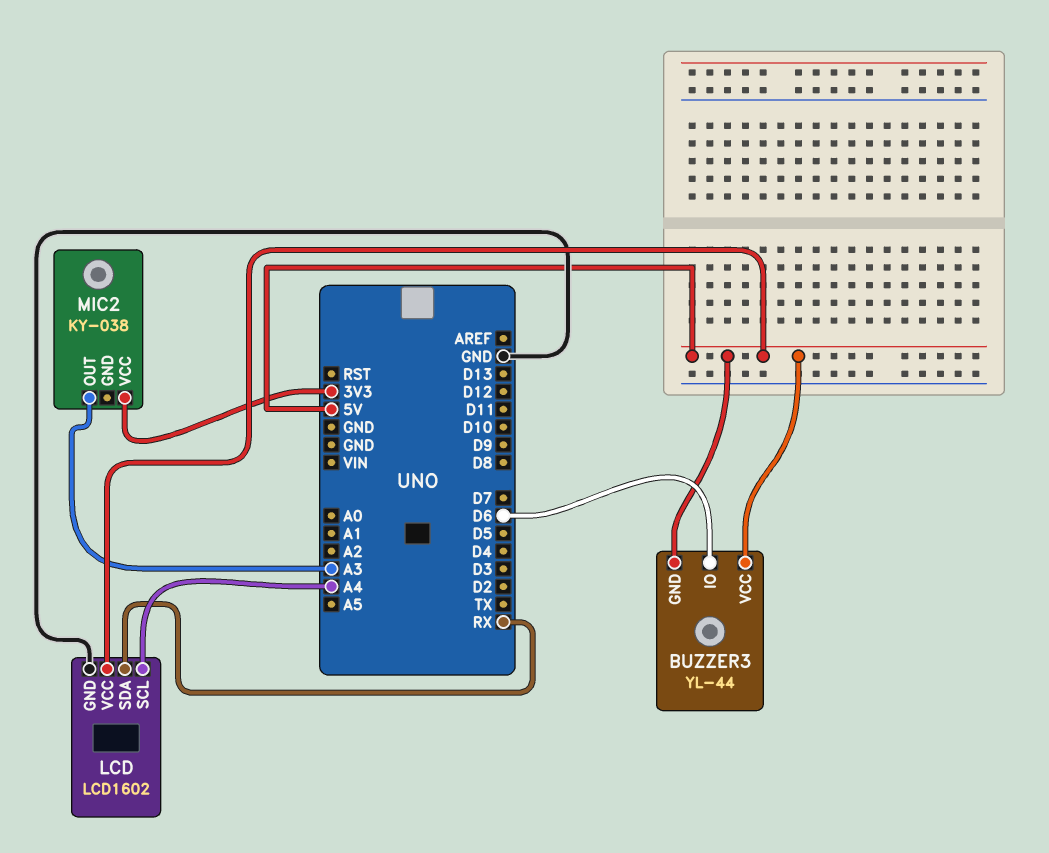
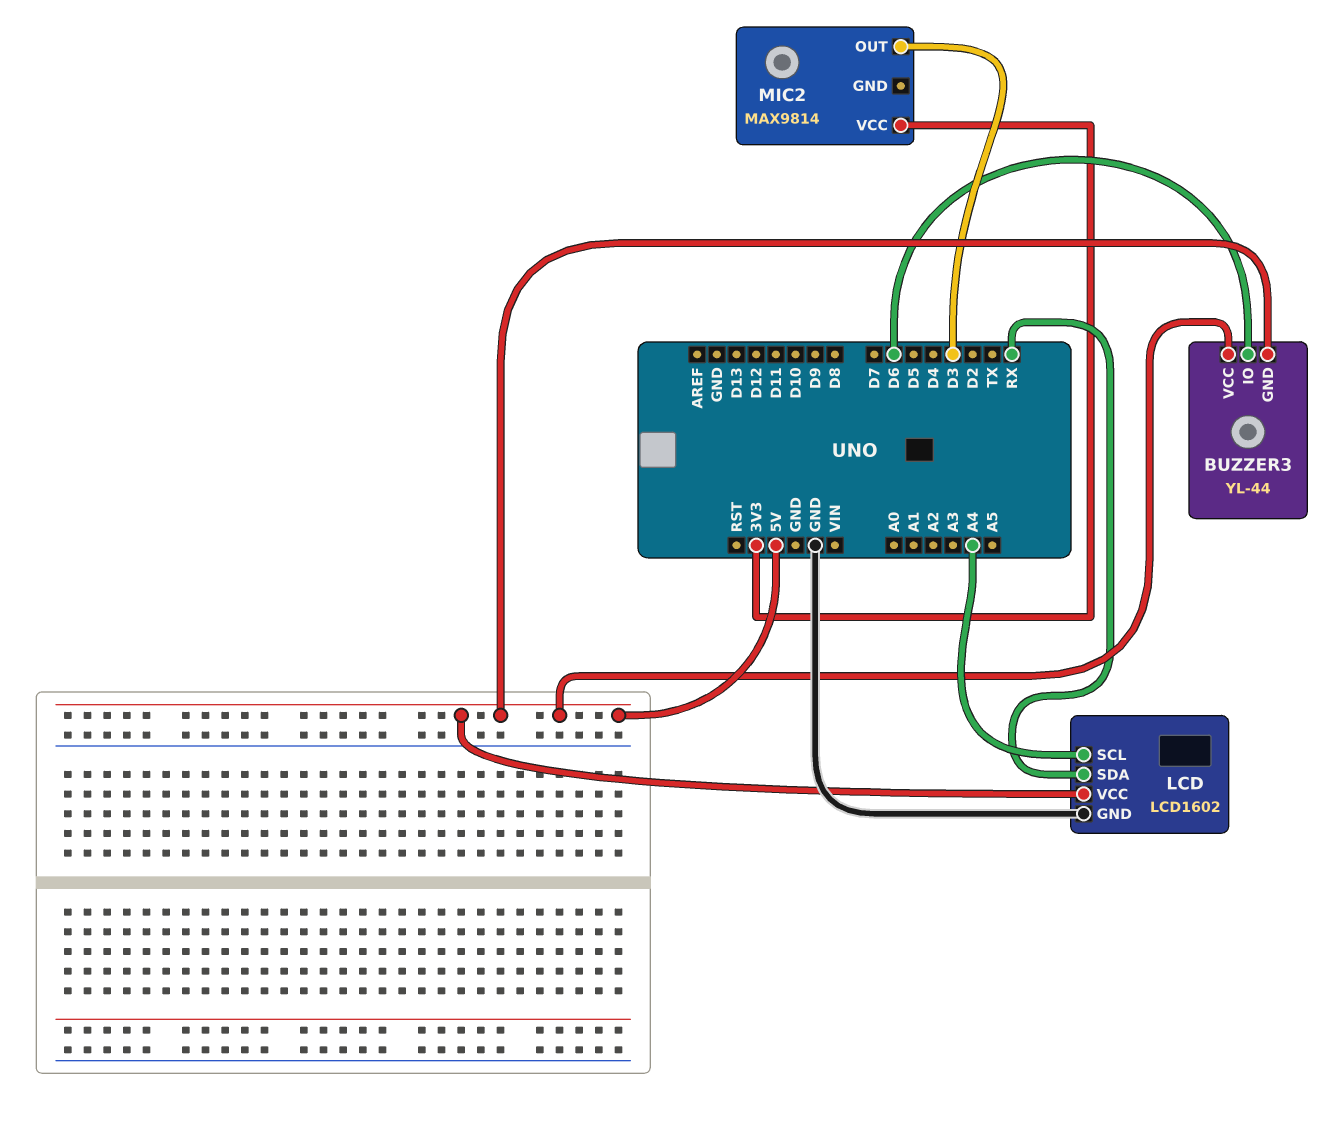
MIC2: KY-038 -> MAX9814
MIC2 pin OUT: A3 -> D3

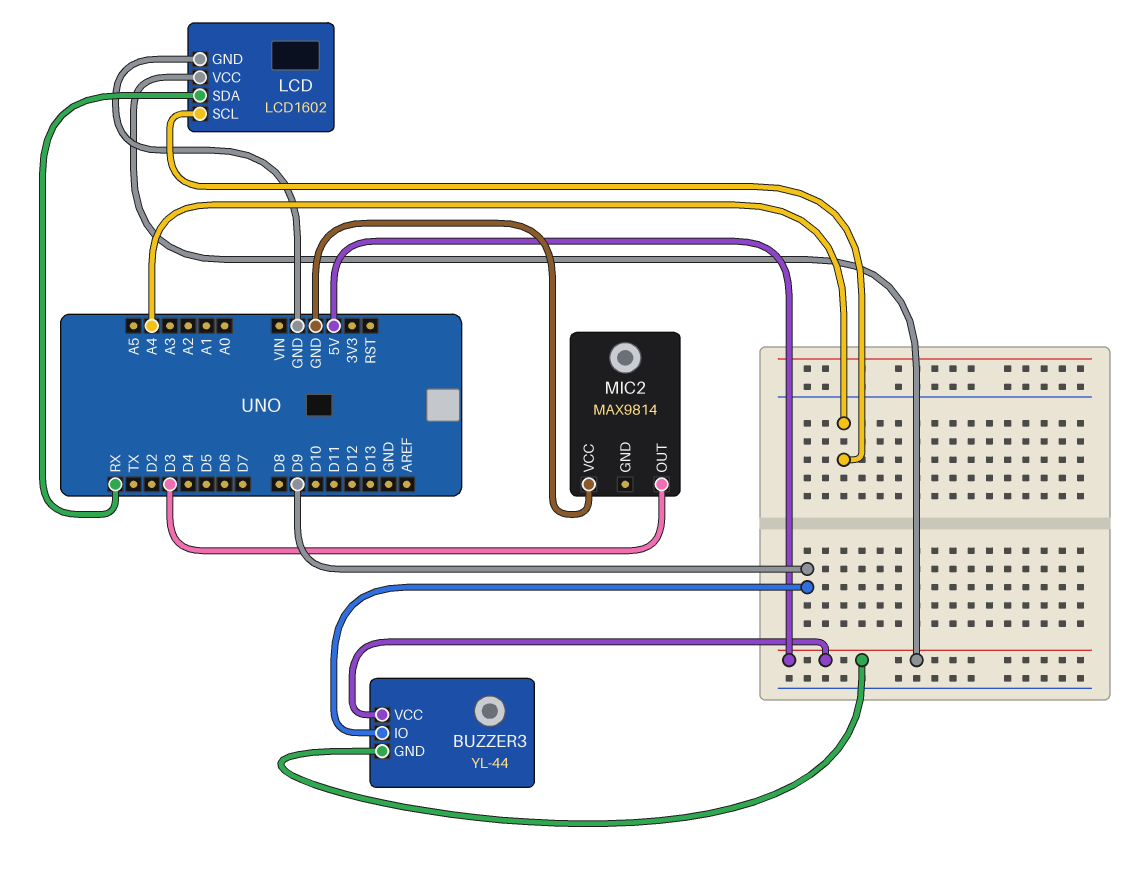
BUZZER3 pin IO: D6 -> D9
MIC2 pin VCC: 3V3 -> GND

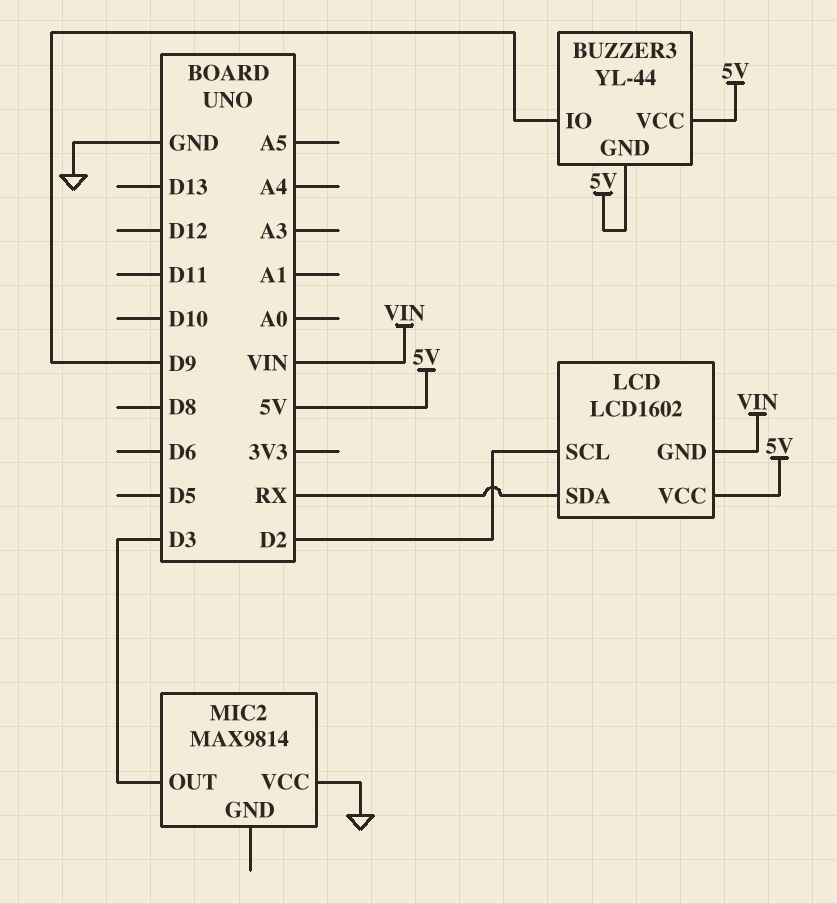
LCD pin GND: GND -> VIN
LCD pin SCL: A4 -> D2

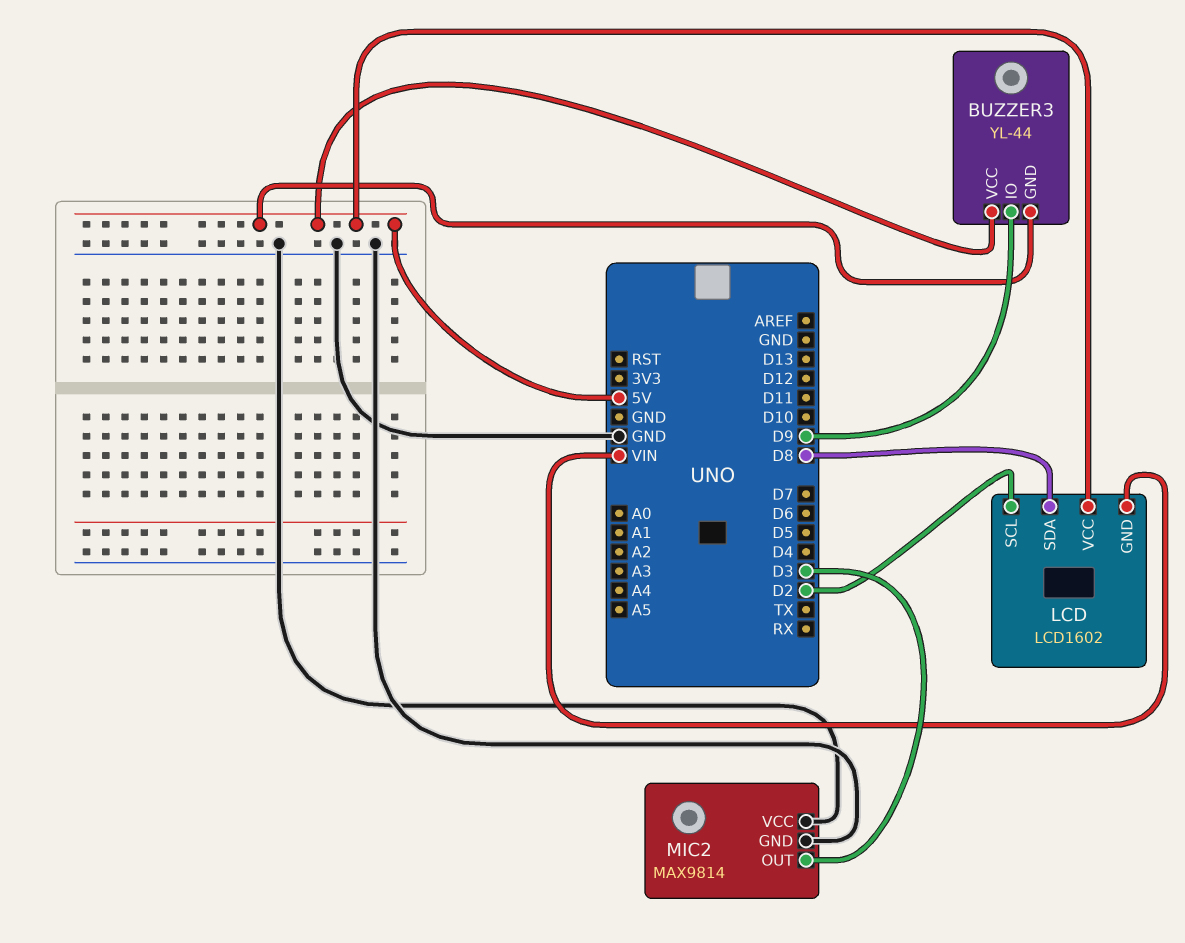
LCD pin SDA: RX -> D8
MIC2 pin GND: none -> GND

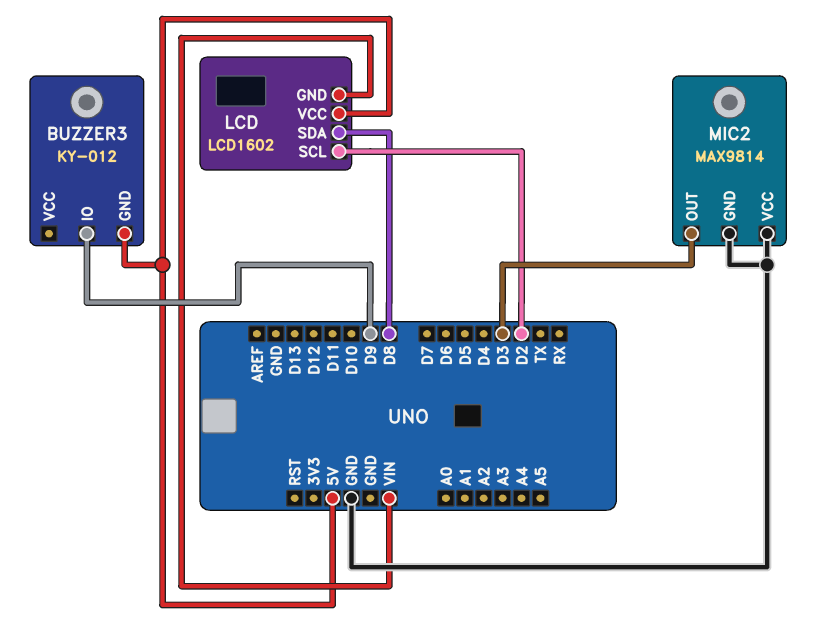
BUZZER3: YL-44 -> KY-012
BUZZER3 pin VCC: 5V -> none

